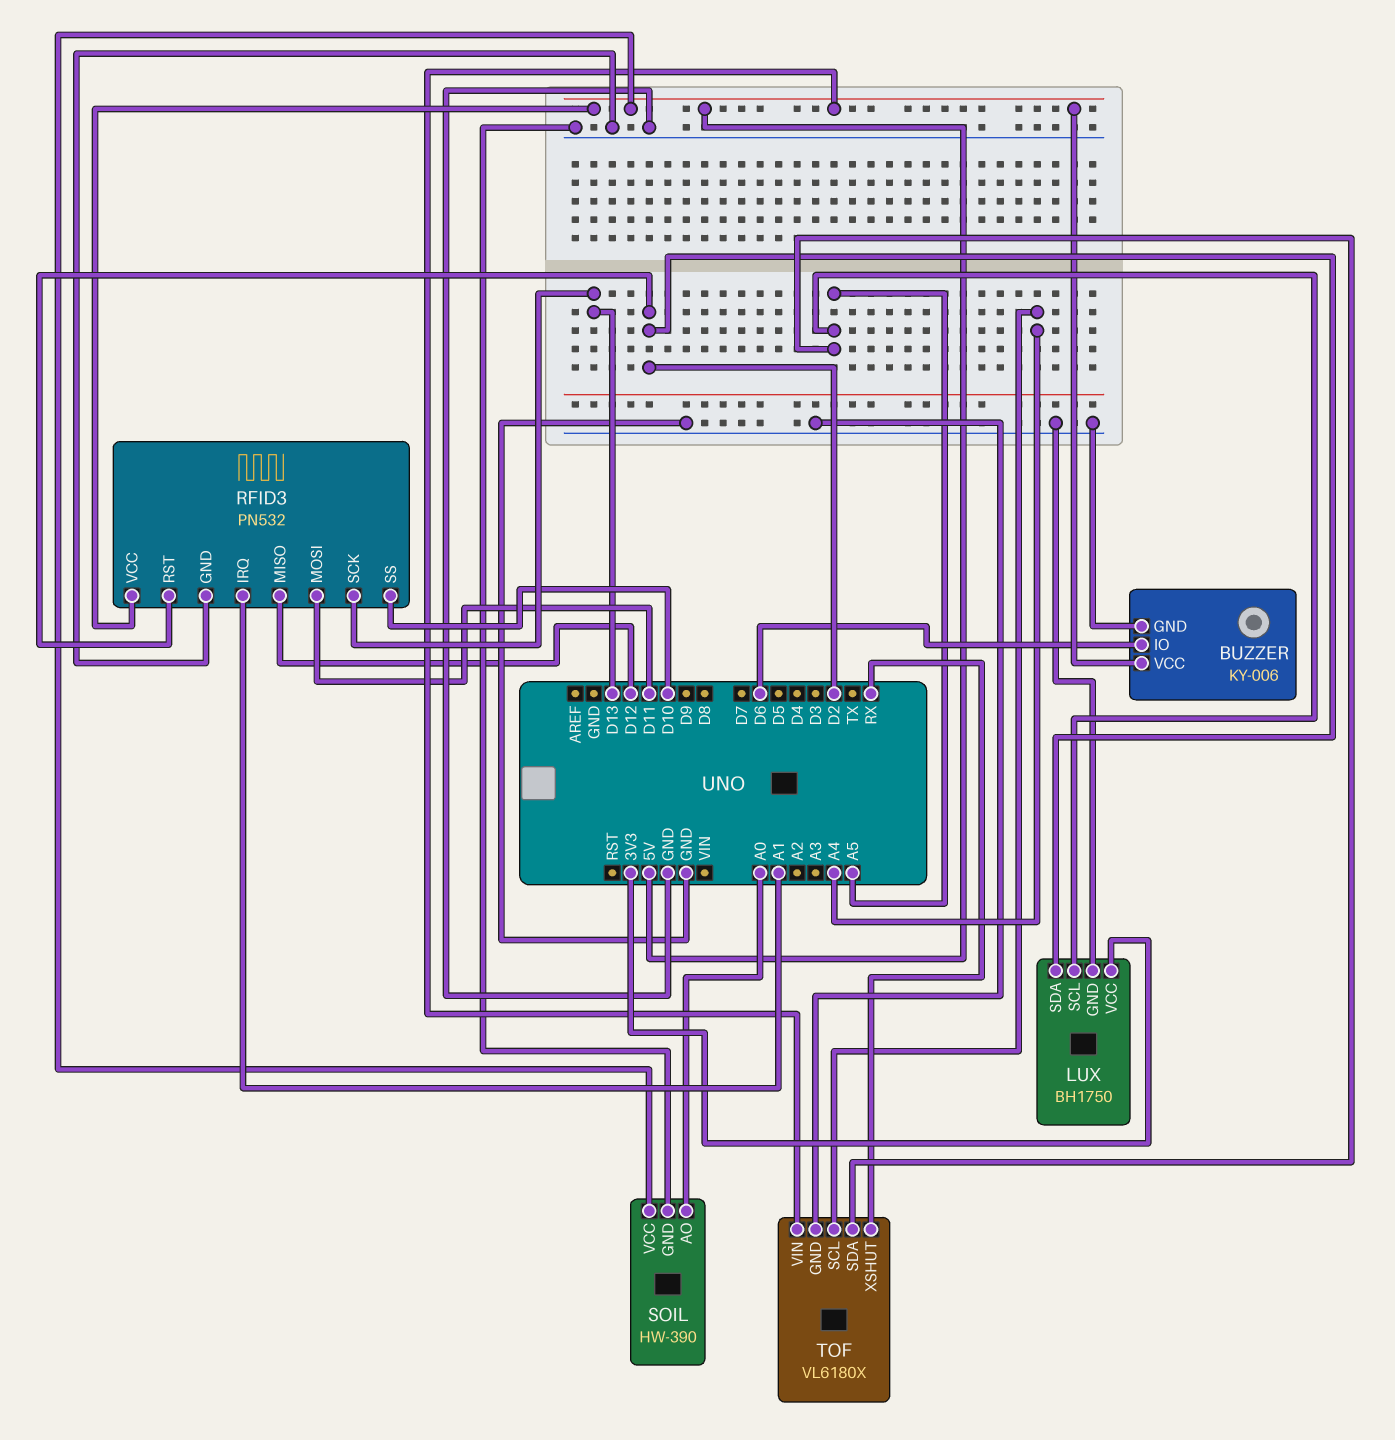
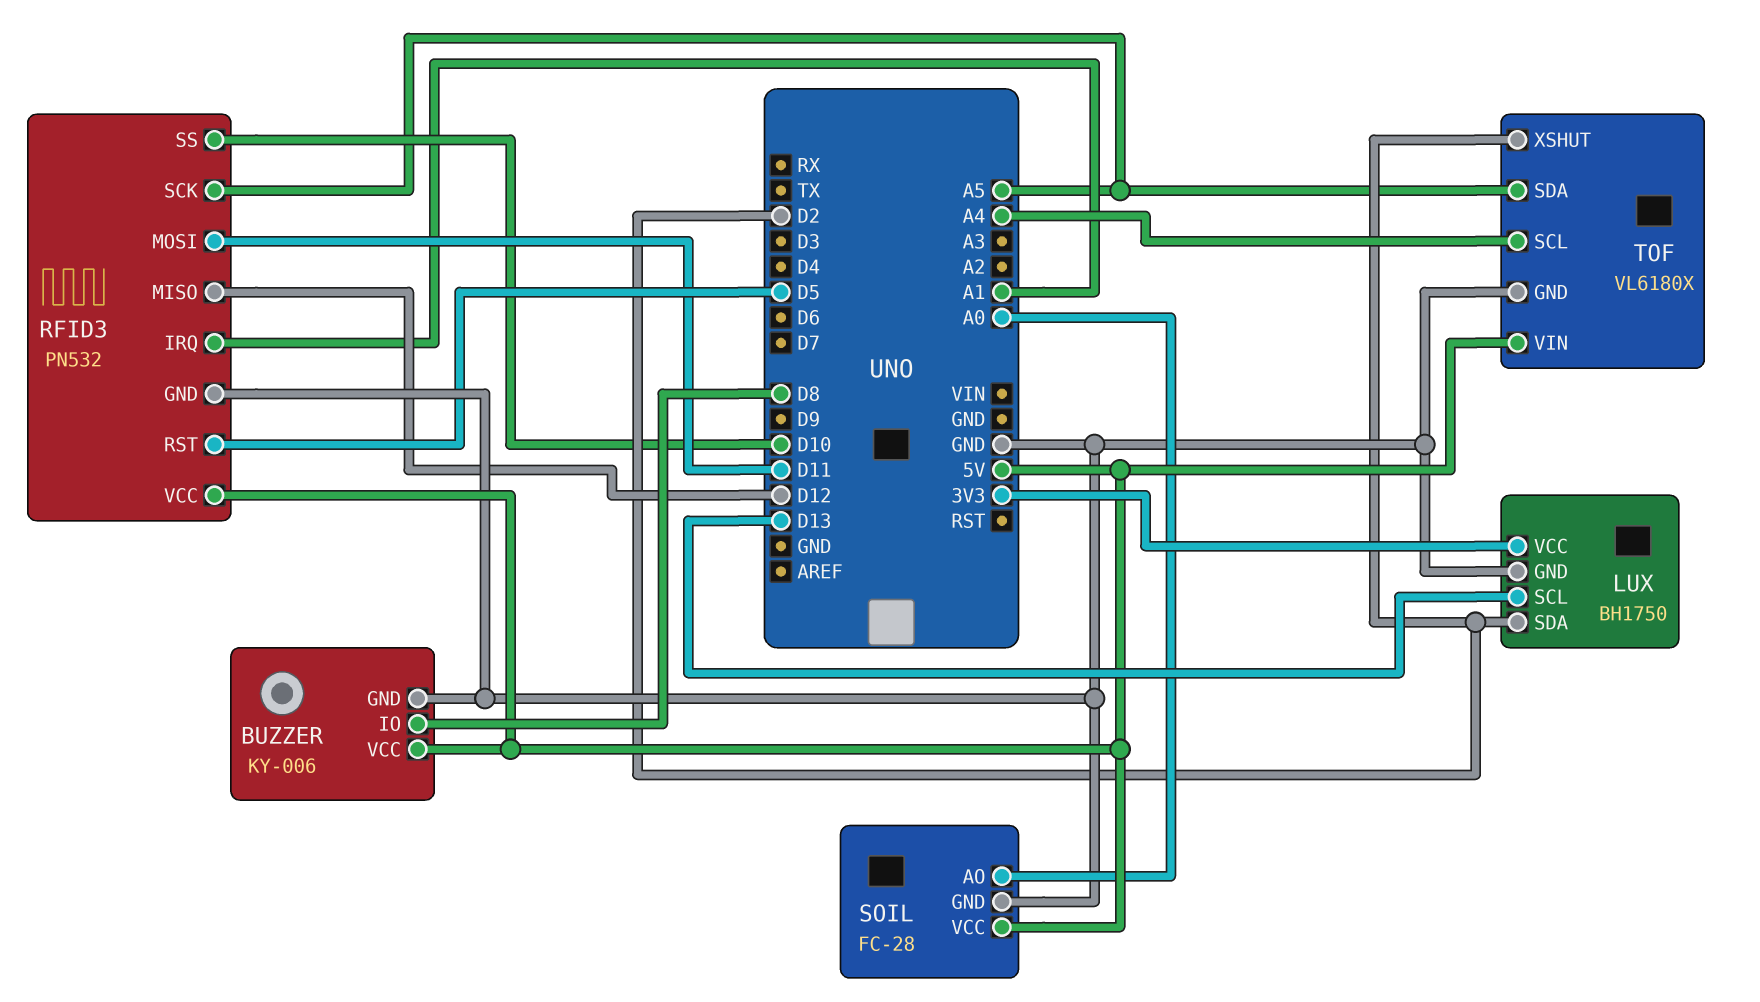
BUZZER pin IO: D6 -> D8
LUX pin SCL: A5 -> D13
RFID3 pin RST: D2 -> D5
RFID3 pin SCK: D13 -> A5
SOIL: HW-390 -> FC-28
TOF pin XSHUT: RX -> D2

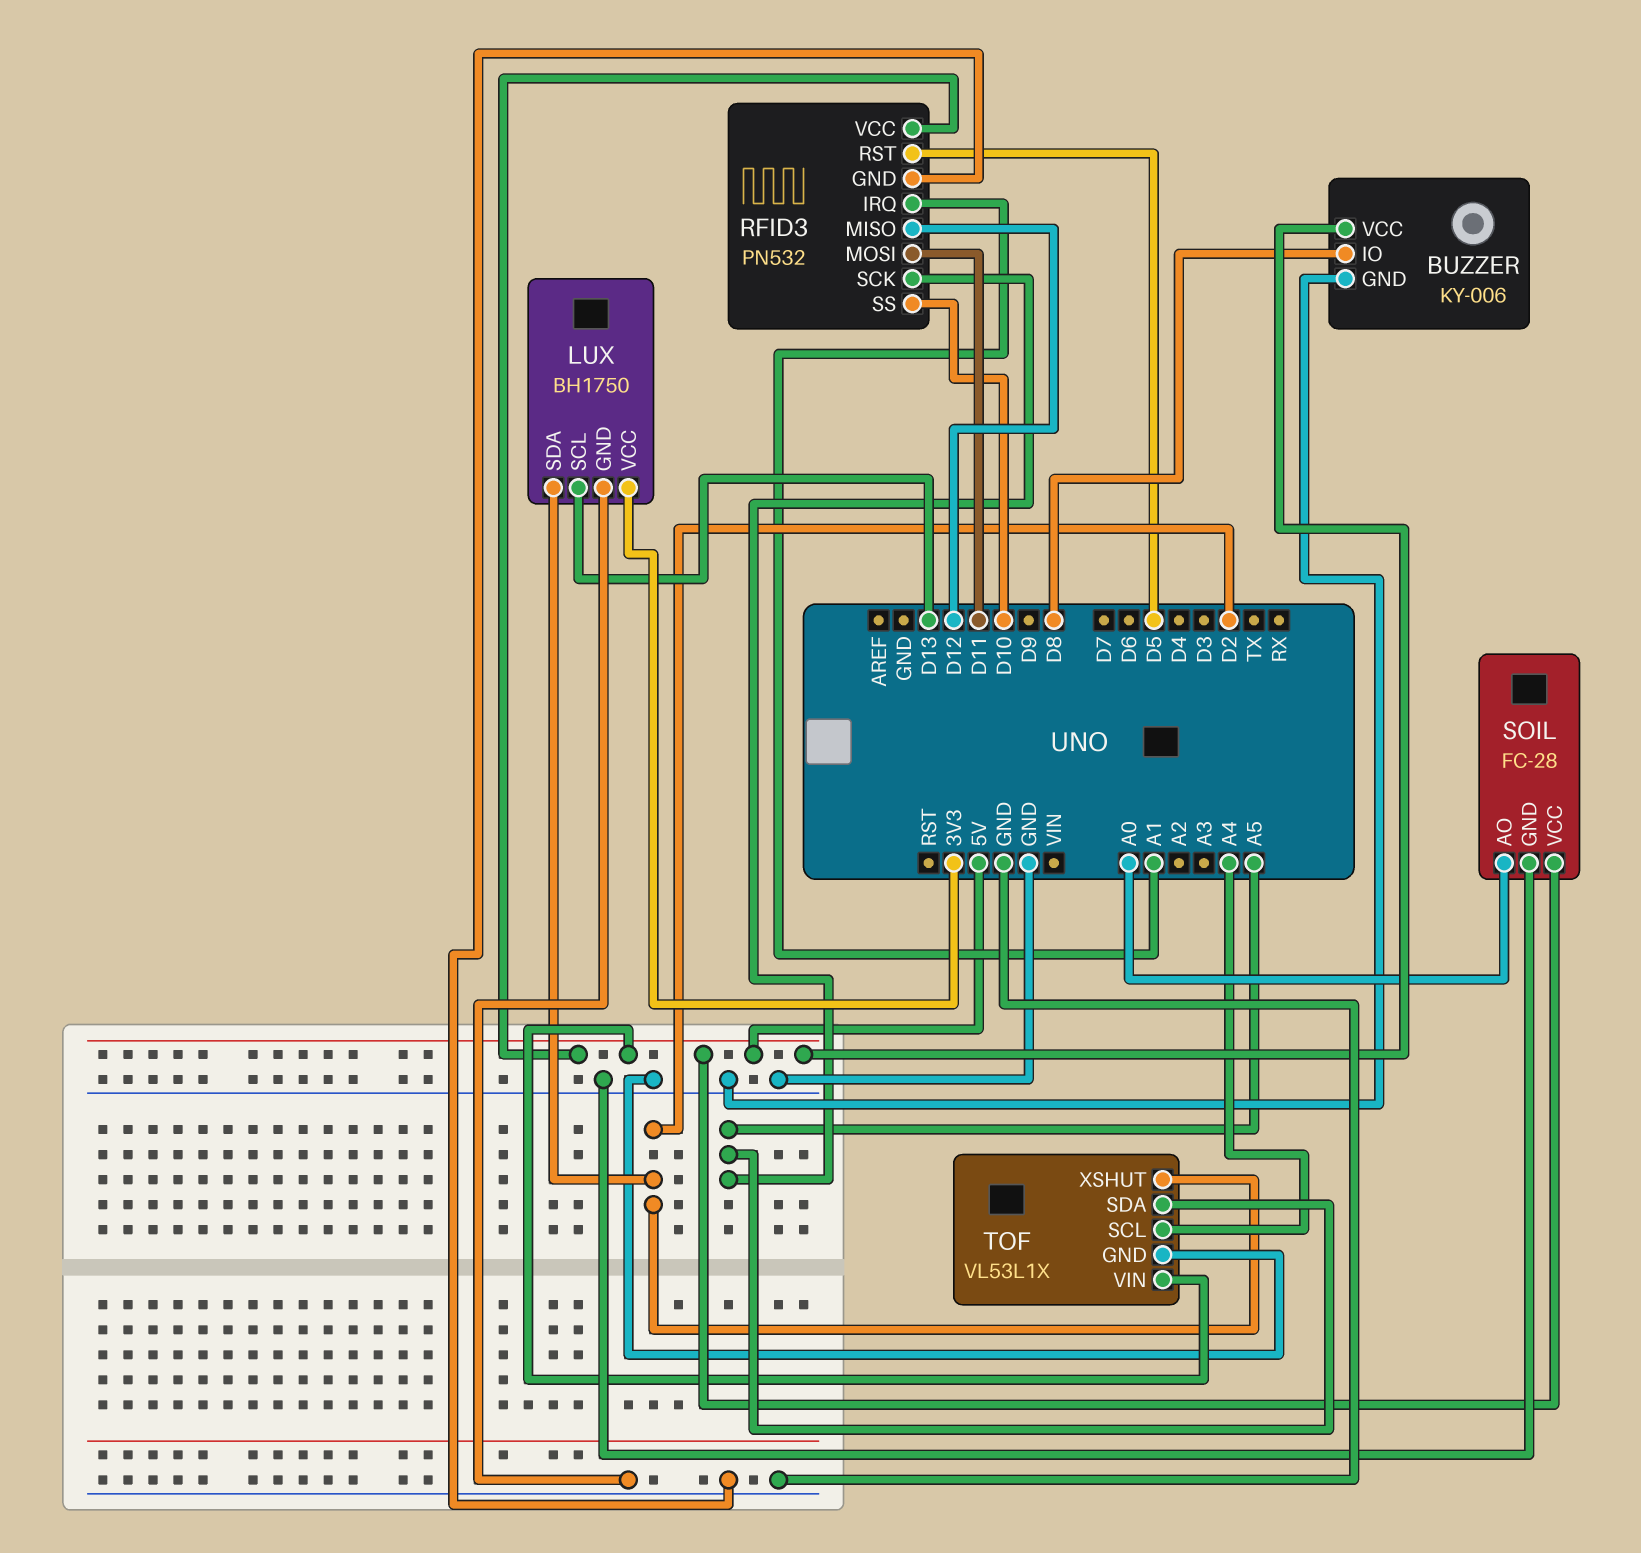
TOF: VL6180X -> VL53L1X

